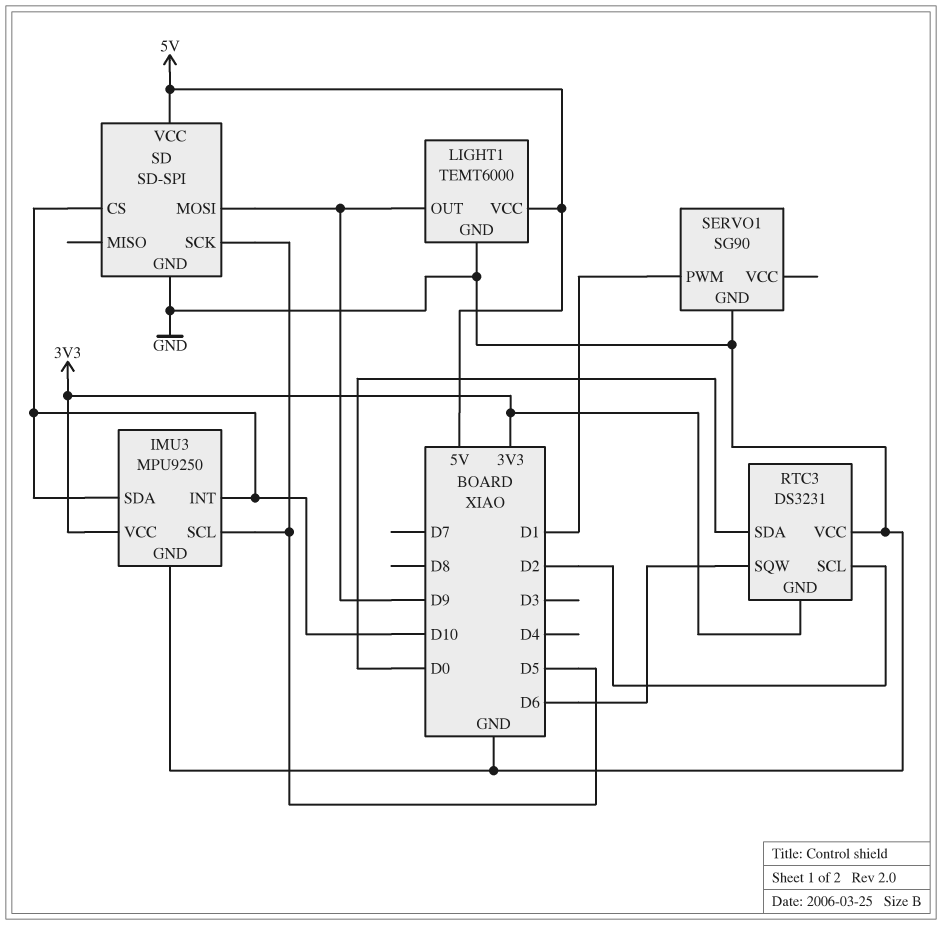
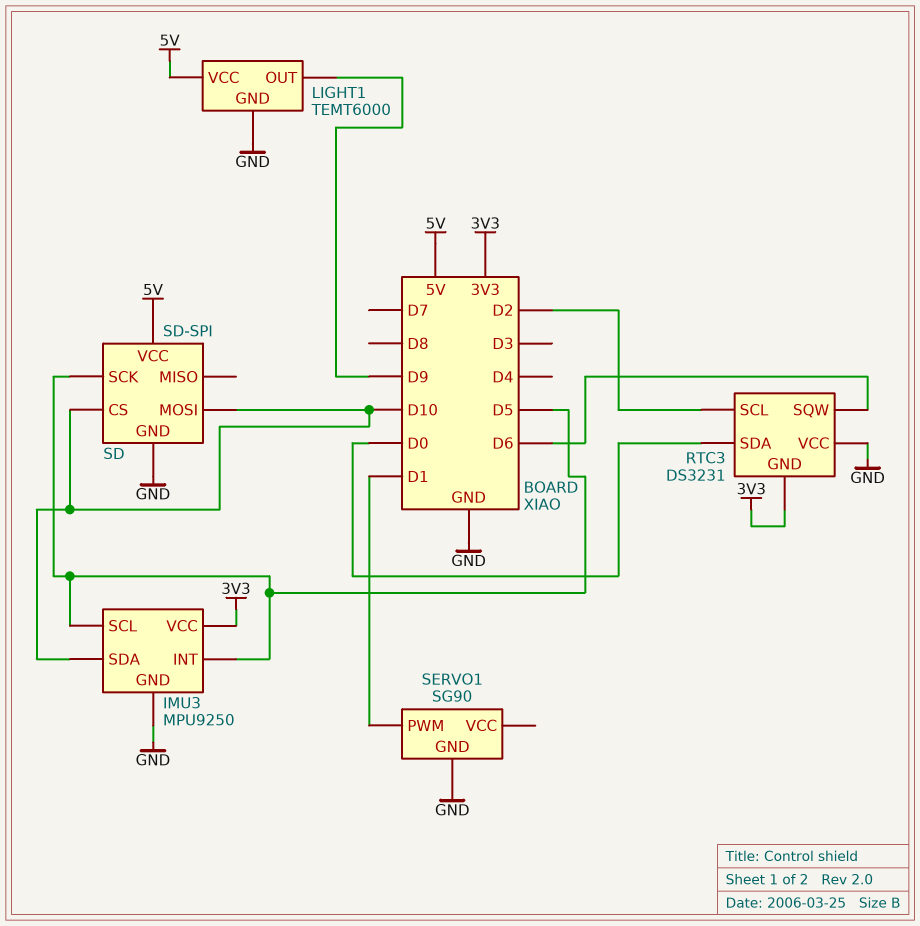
IMU3 pin INT: D10 -> D5
SD pin MOSI: D9 -> D10

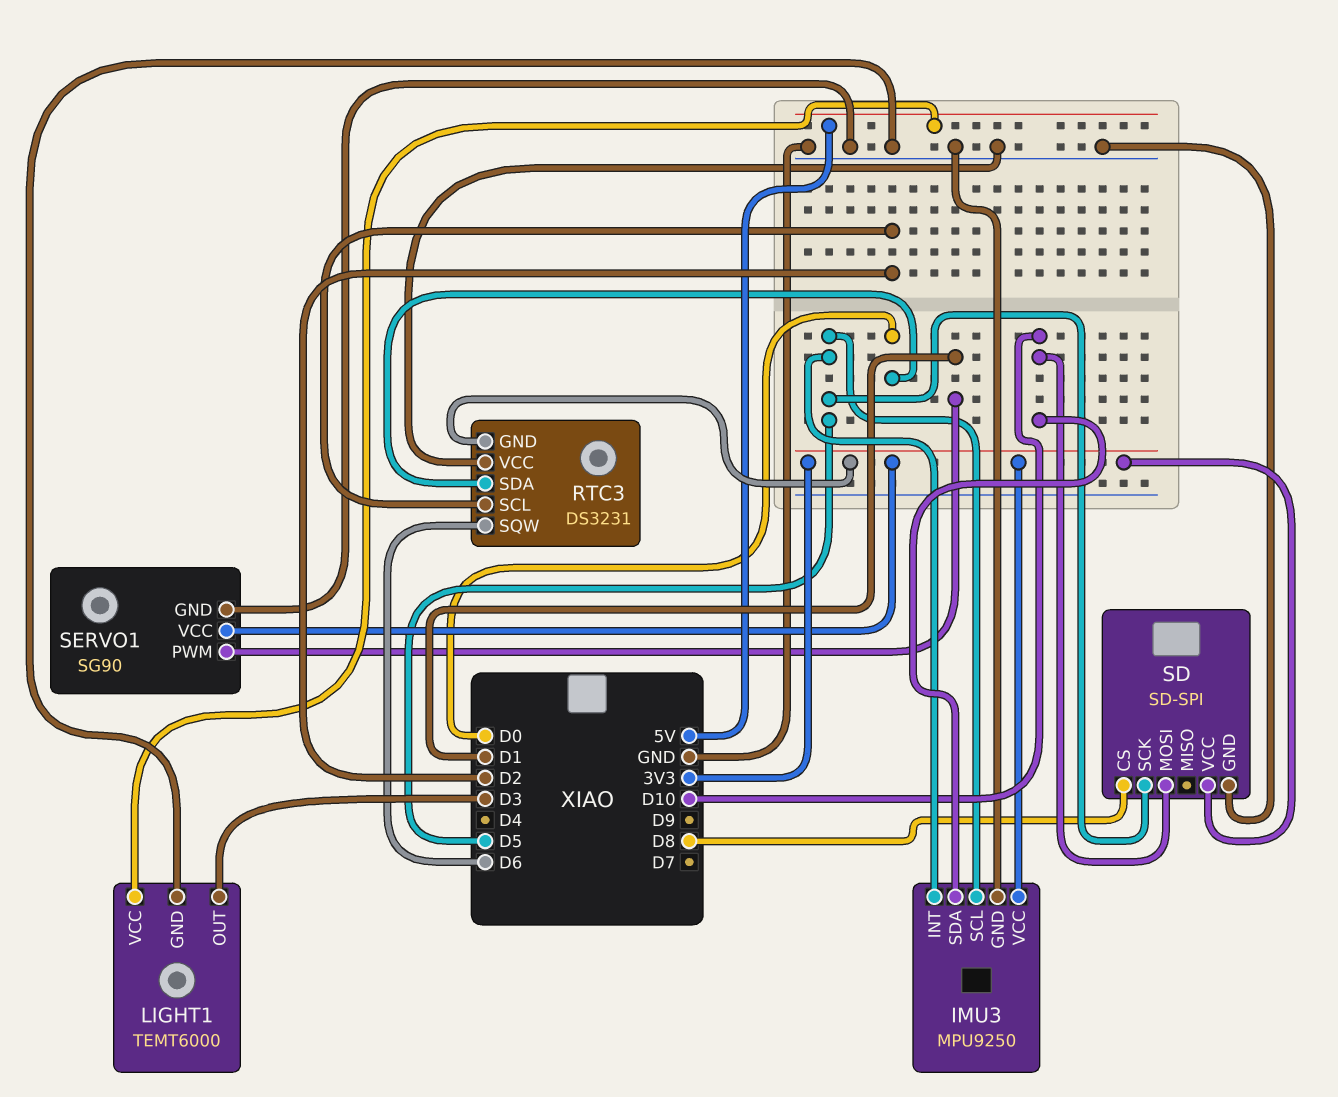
LIGHT1 pin OUT: D9 -> D3
SD pin CS: D10 -> D8
SD pin VCC: 5V -> 3V3
SERVO1 pin VCC: none -> 3V3

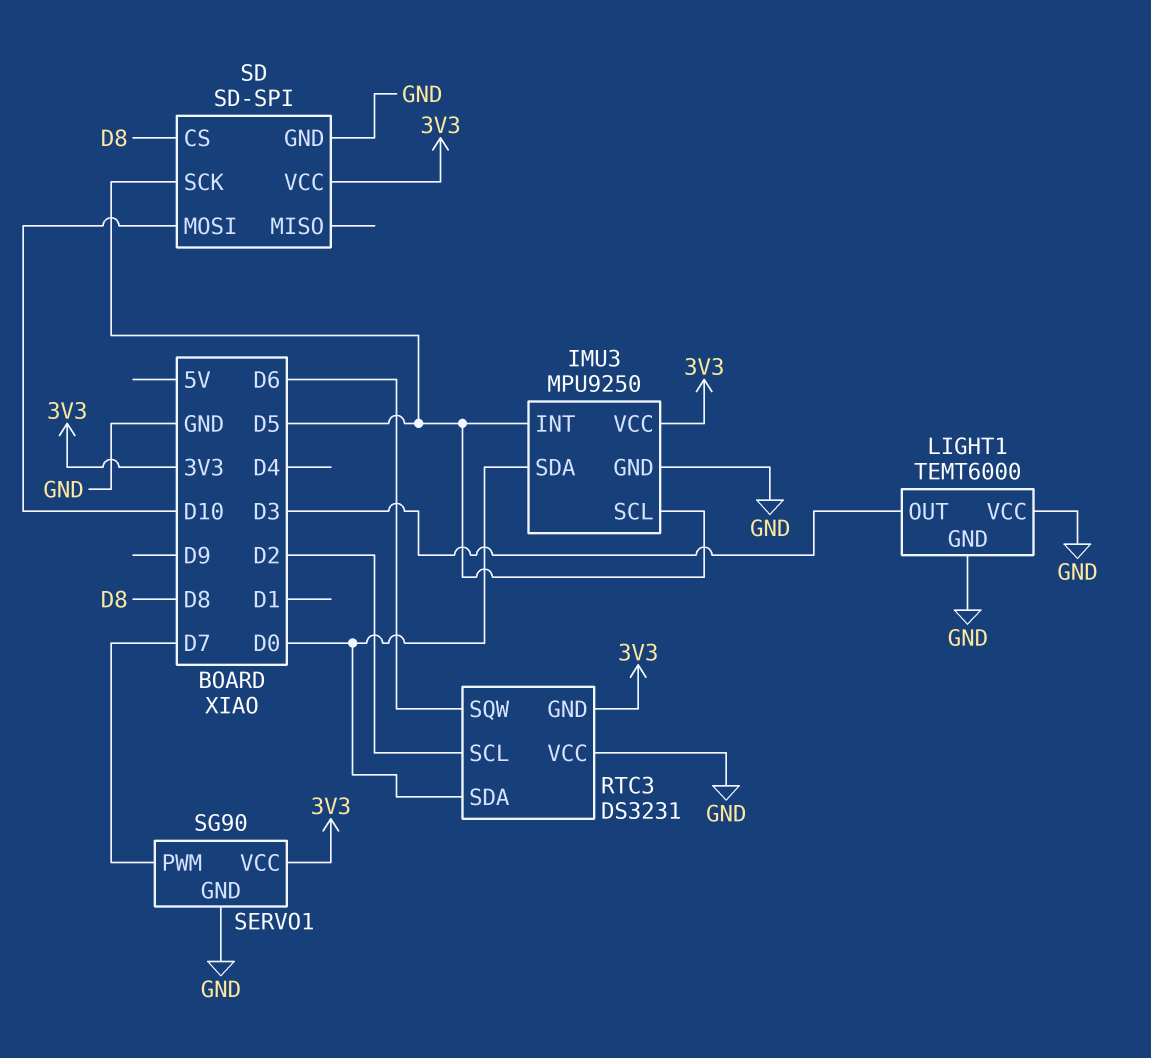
IMU3 pin SDA: D10 -> D0
LIGHT1 pin VCC: 5V -> GND
SERVO1 pin PWM: D1 -> D7

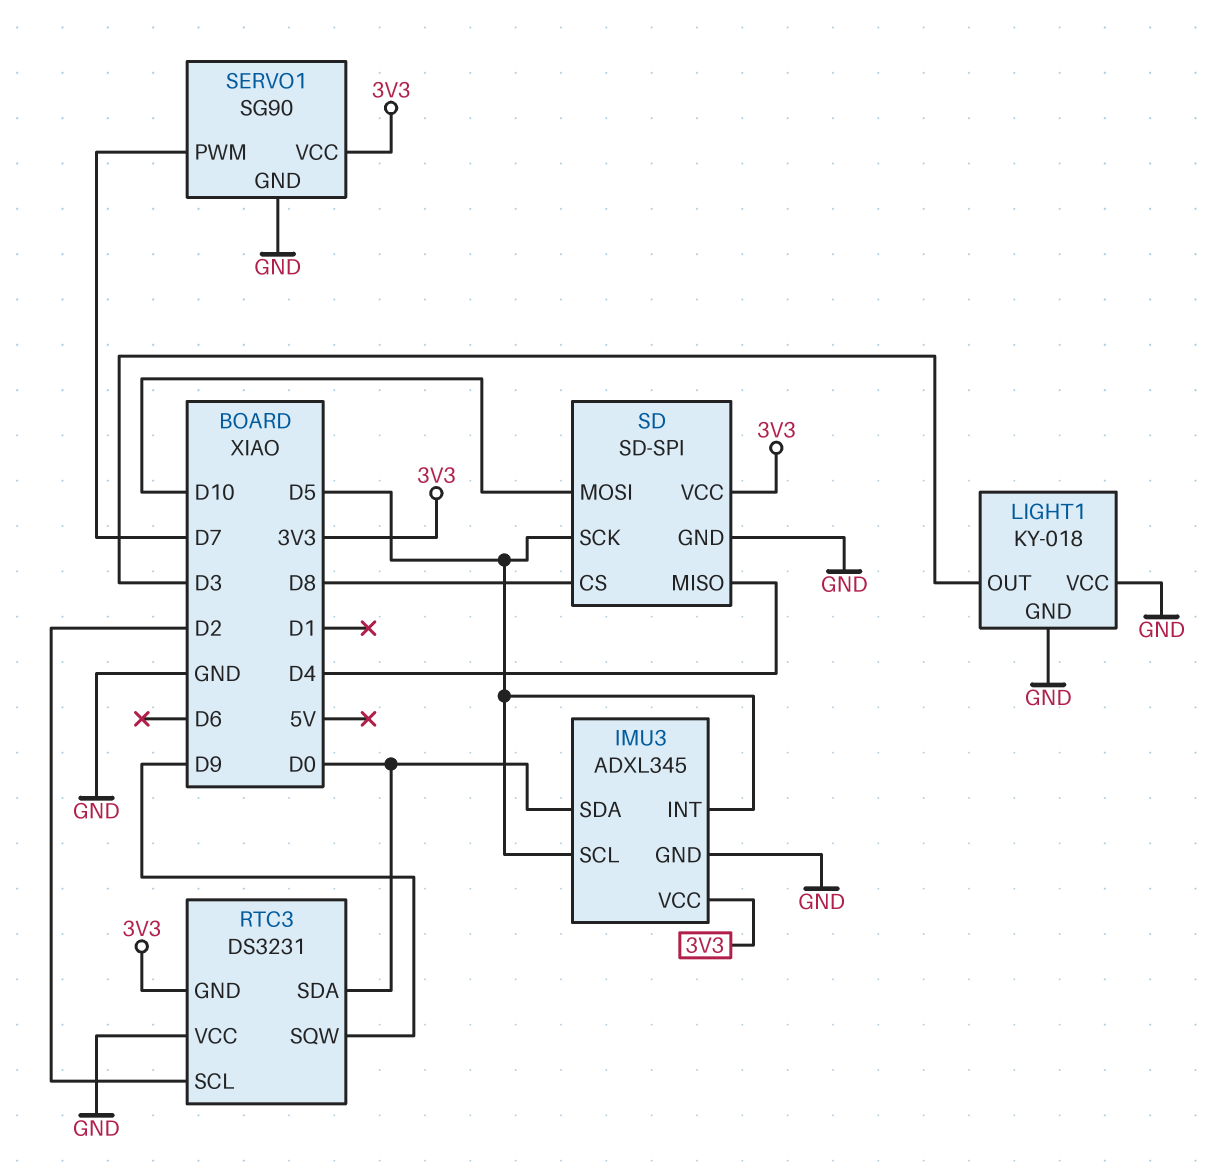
IMU3: MPU9250 -> ADXL345
LIGHT1: TEMT6000 -> KY-018
RTC3 pin SQW: D6 -> D9
SD pin MISO: none -> D4

